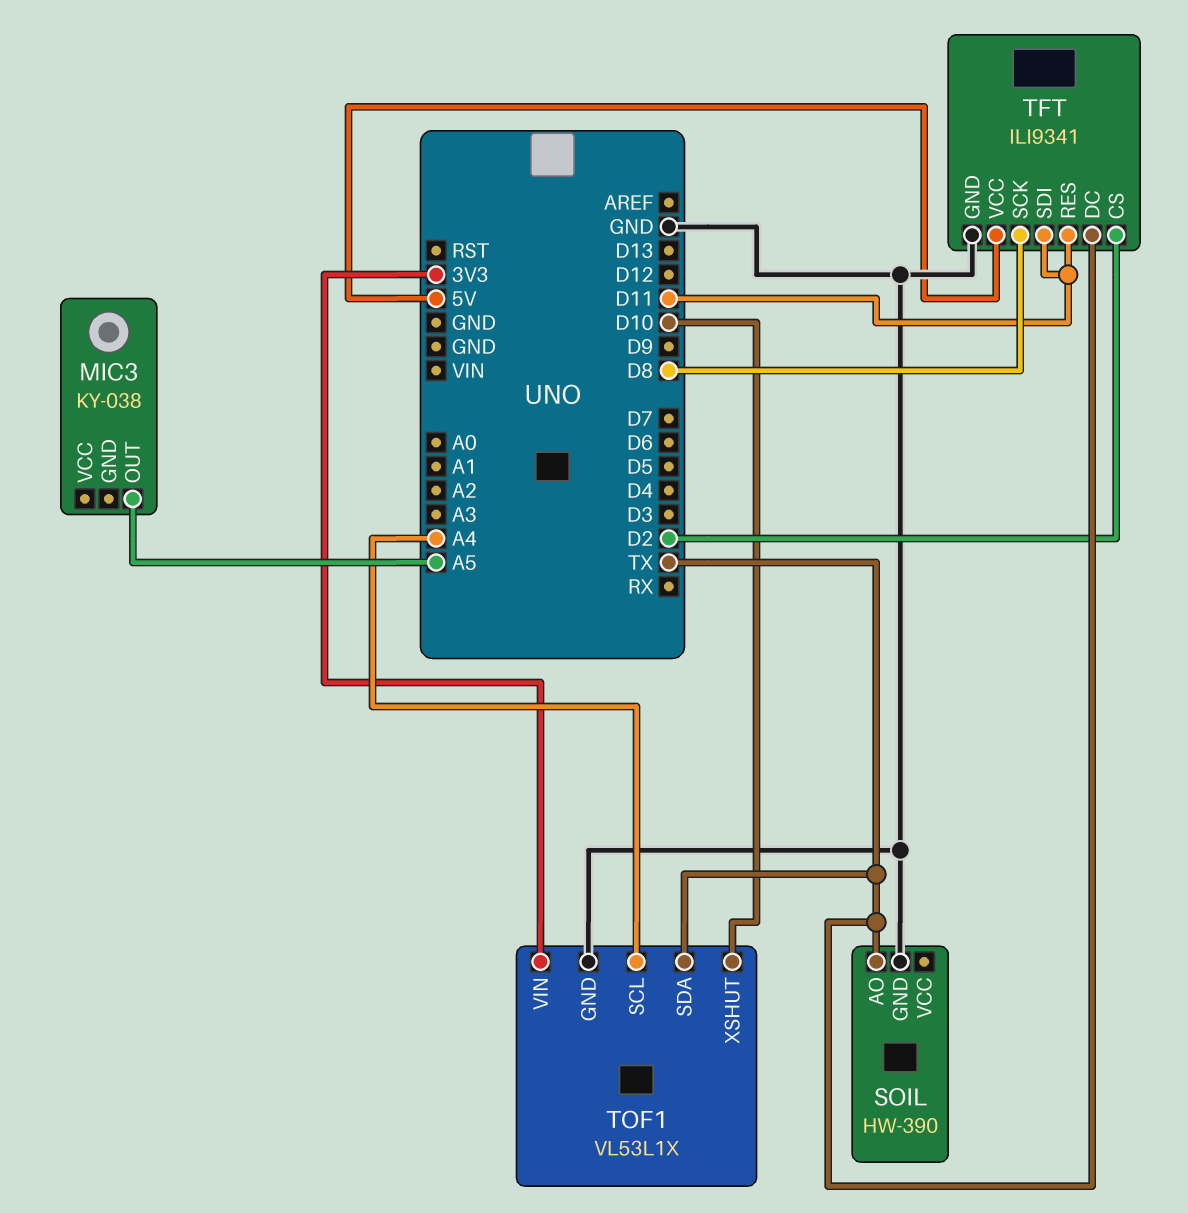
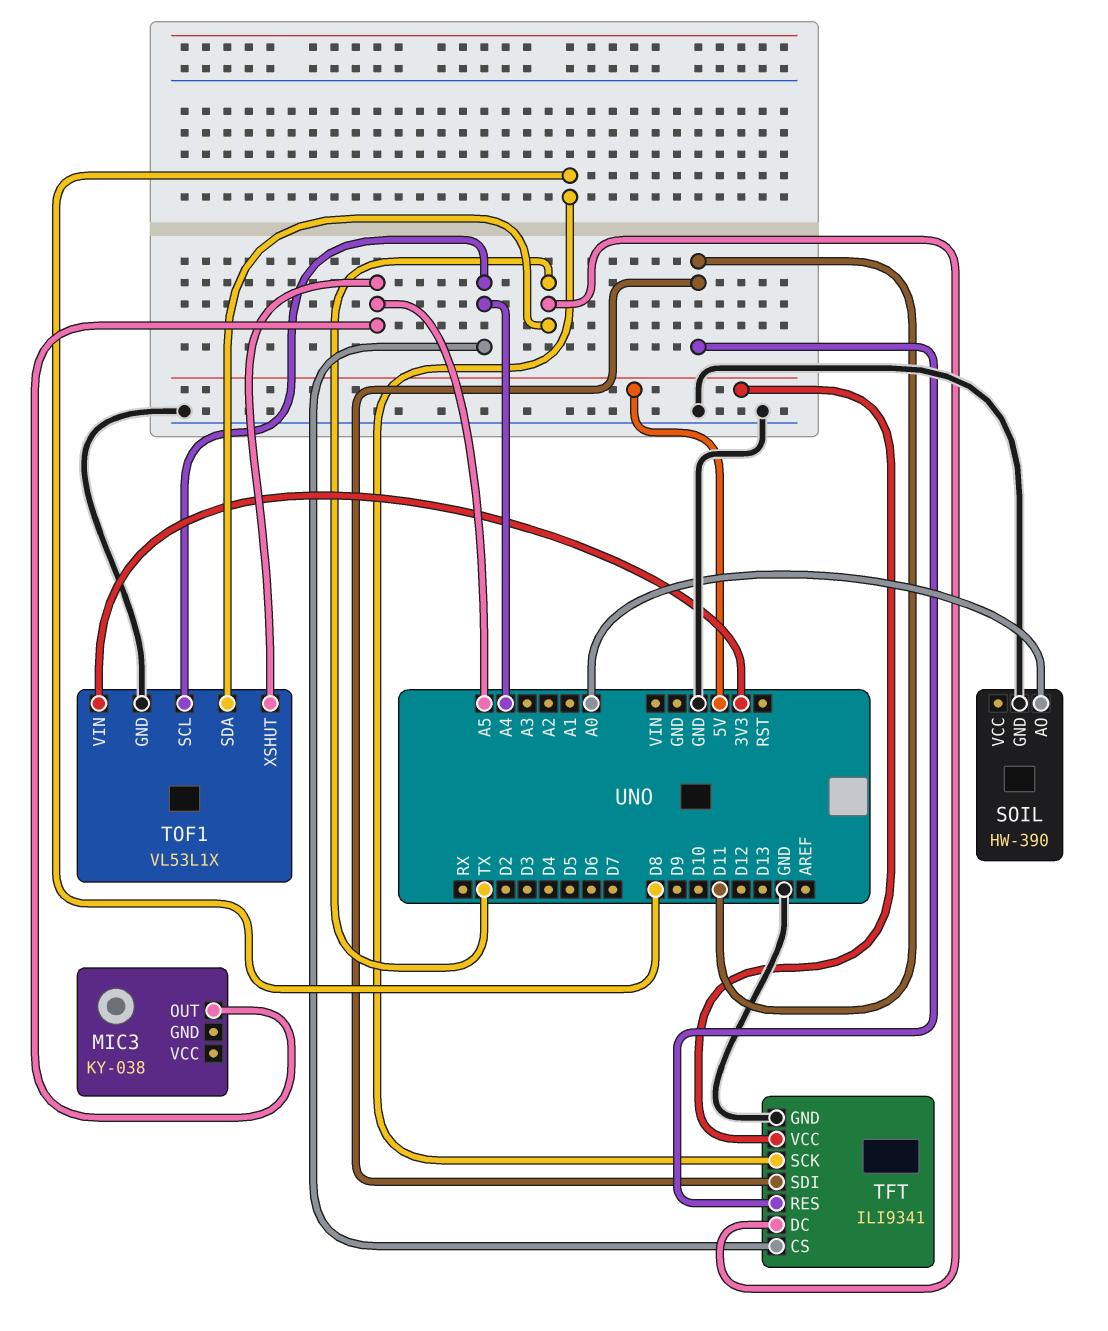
SOIL pin AO: TX -> A0
TFT pin CS: D2 -> A4
TOF1 pin XSHUT: D10 -> A5

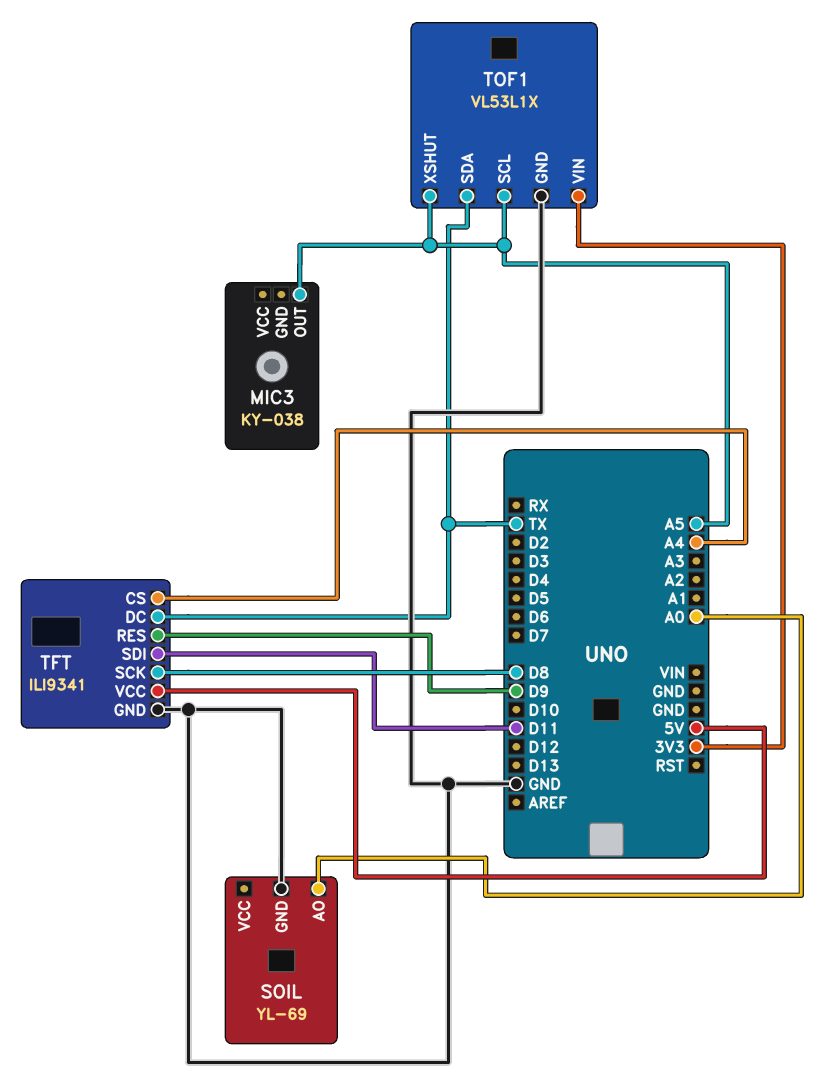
SOIL: HW-390 -> YL-69
TFT pin RES: D11 -> D9
TOF1 pin SCL: A4 -> A5

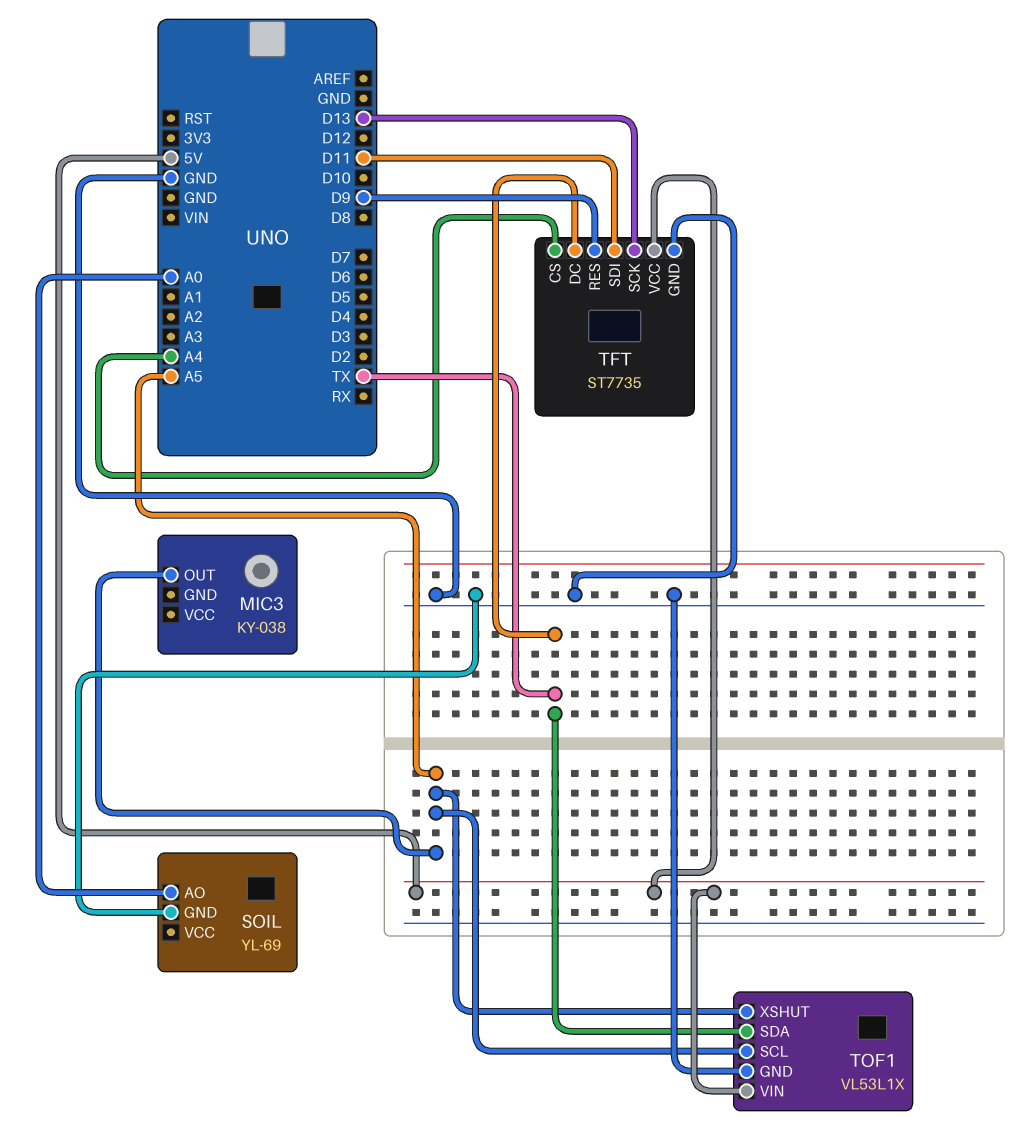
TFT: ILI9341 -> ST7735
TFT pin SCK: D8 -> D13
TOF1 pin VIN: 3V3 -> 5V

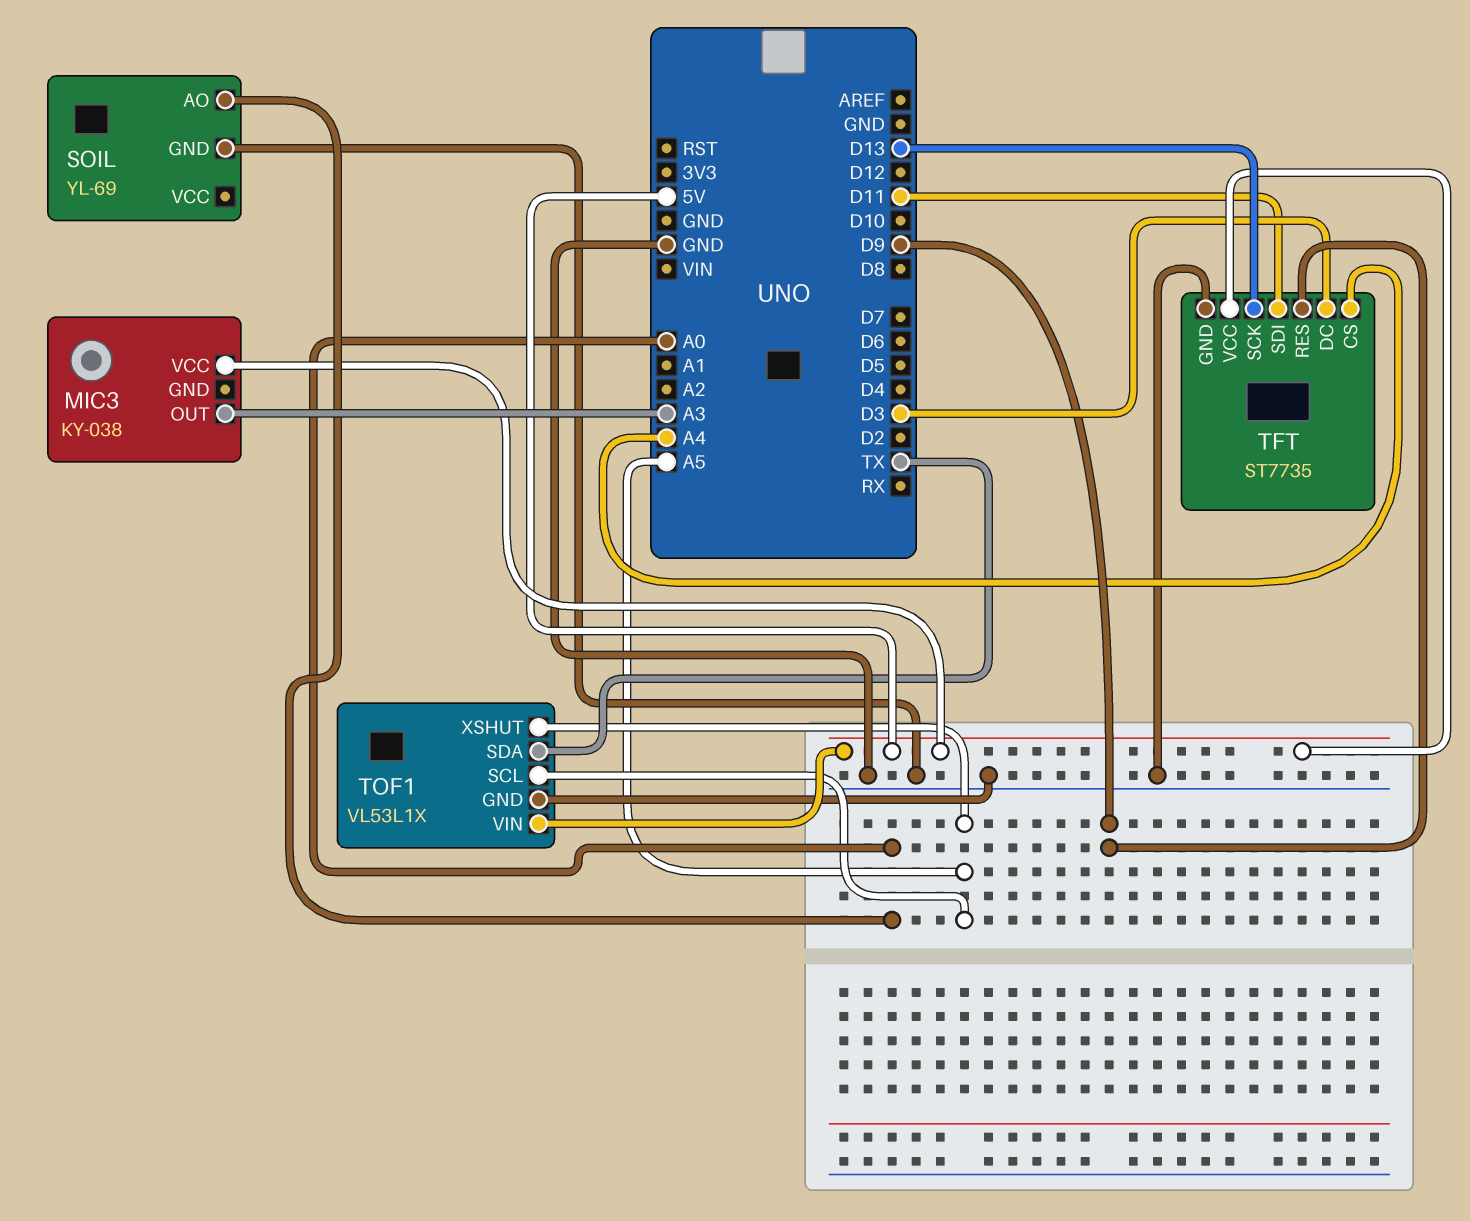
MIC3 pin OUT: A5 -> A3
MIC3 pin VCC: none -> 5V
TFT pin DC: TX -> D3

